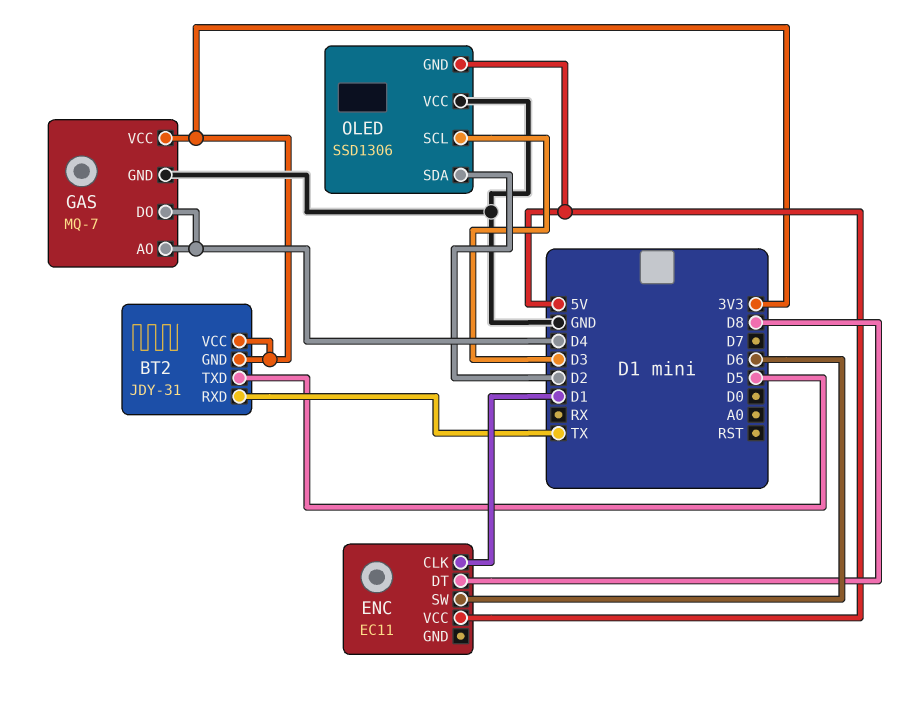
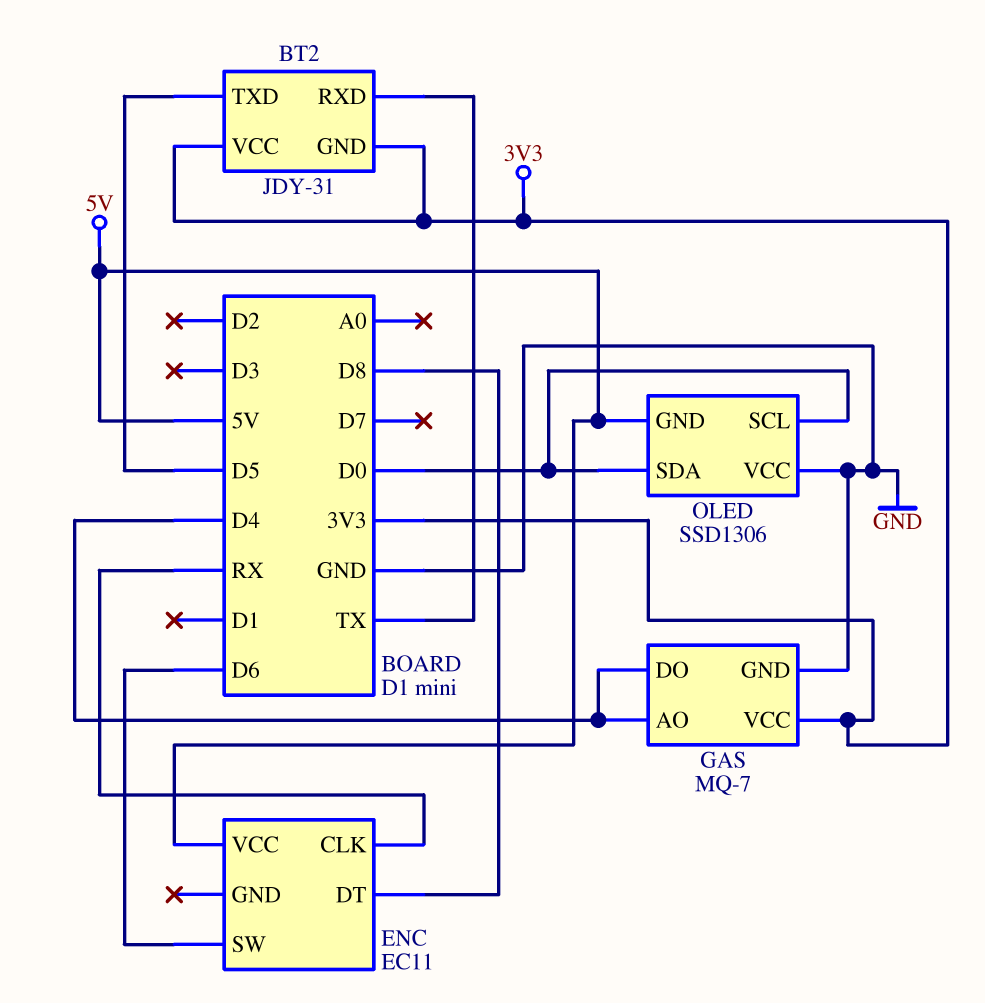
ENC pin CLK: D1 -> RX
OLED pin SCL: D3 -> D0
OLED pin SDA: D2 -> D0

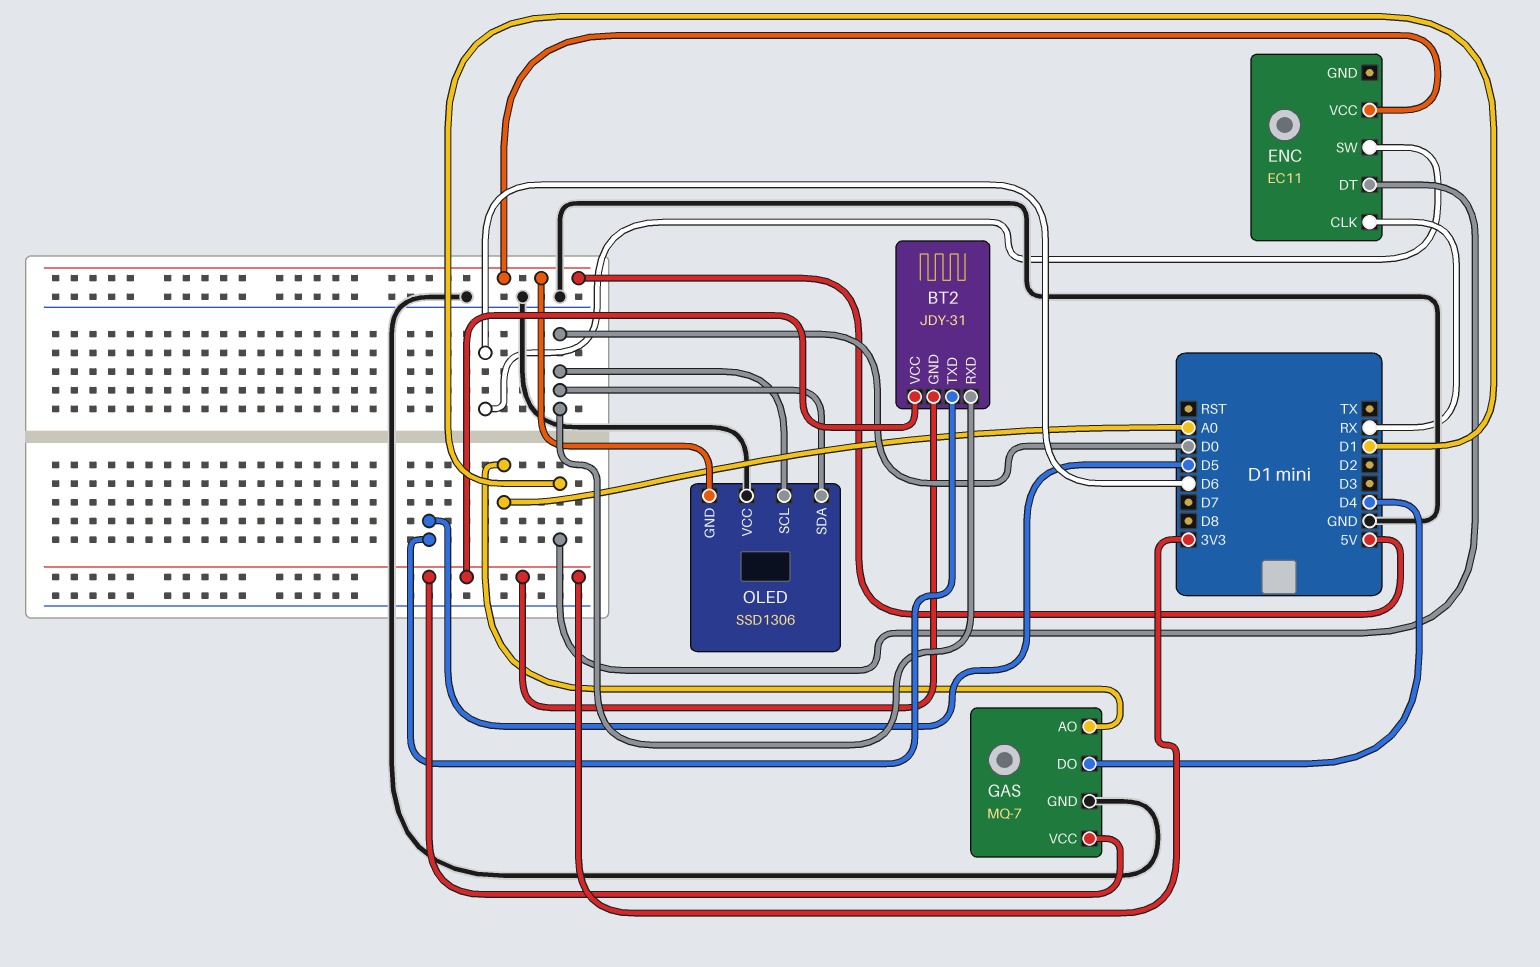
BT2 pin RXD: TX -> D0
ENC pin DT: D8 -> D1
GAS pin AO: D4 -> A0

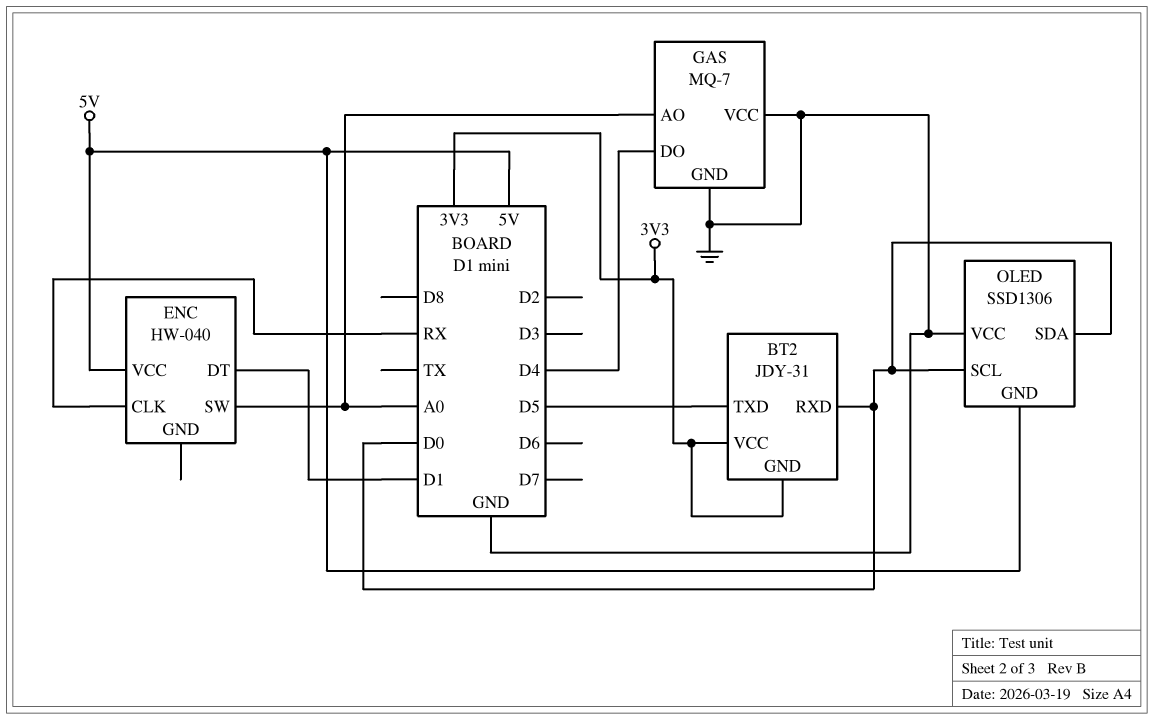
ENC: EC11 -> HW-040
ENC pin SW: D6 -> A0
GAS pin VCC: 3V3 -> GND

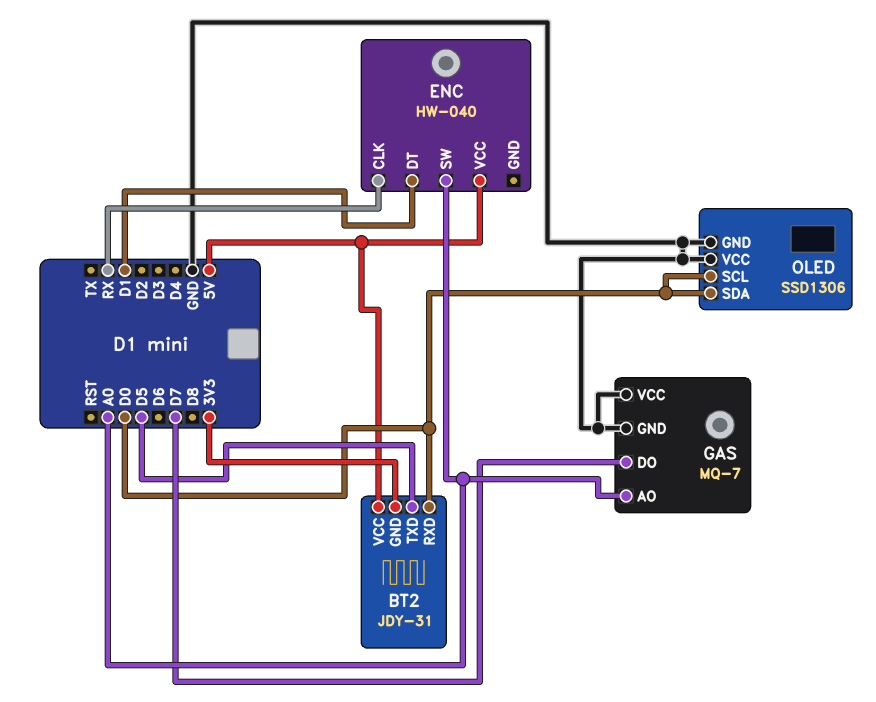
BT2 pin VCC: 3V3 -> 5V
GAS pin DO: D4 -> D7
OLED pin GND: 5V -> GND

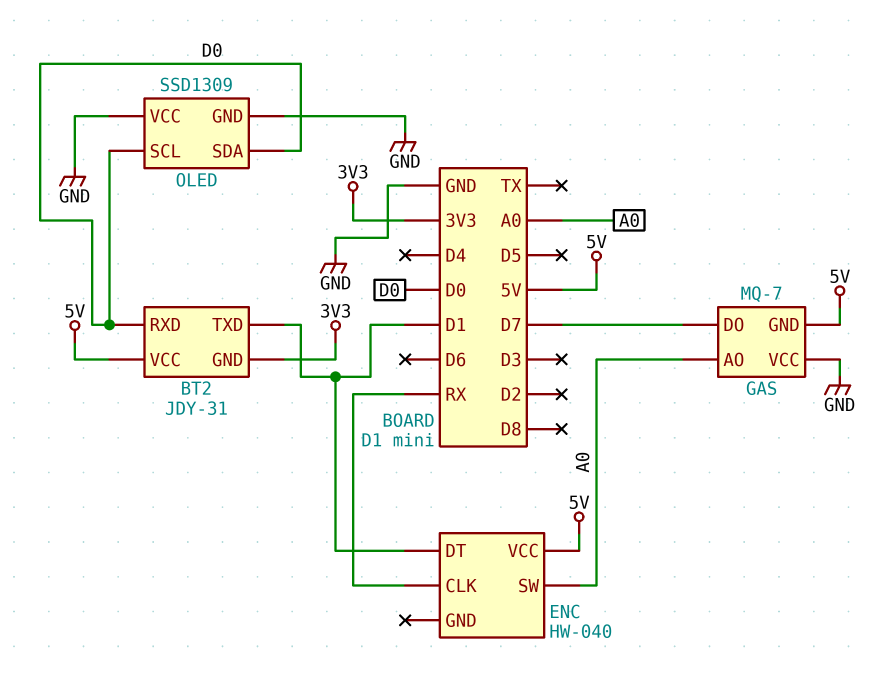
BT2 pin TXD: D5 -> D1
GAS pin GND: GND -> 5V
OLED: SSD1306 -> SSD1309

